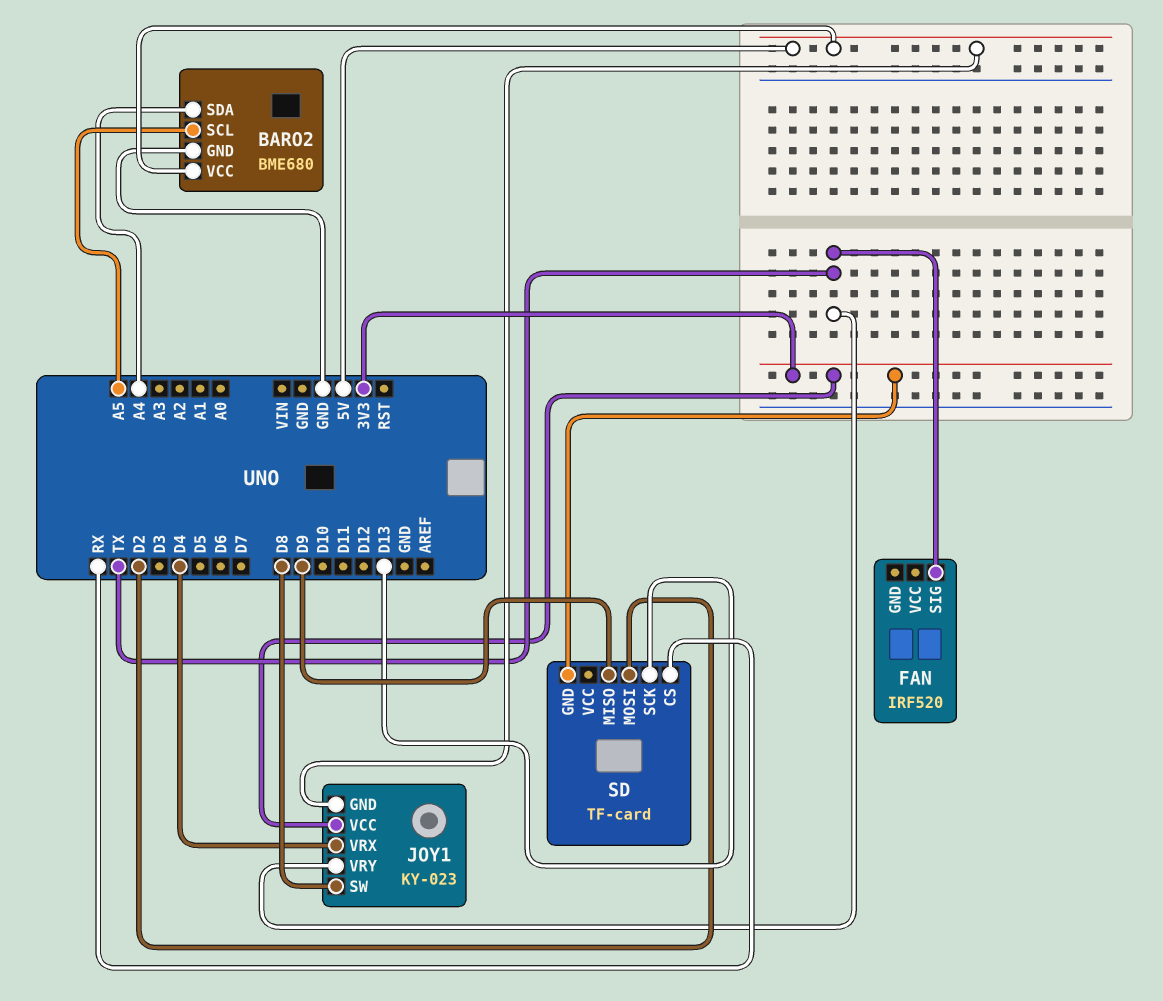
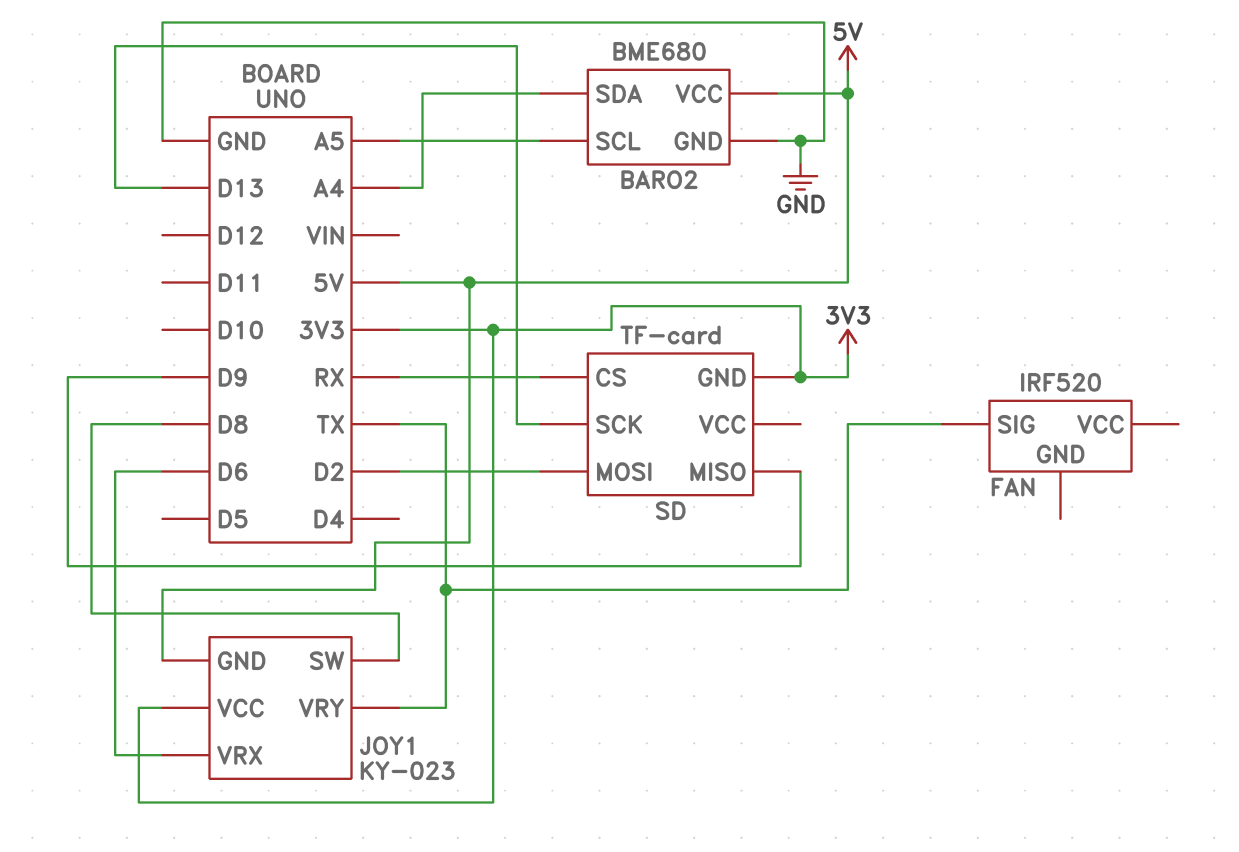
JOY1 pin VRX: D4 -> D6

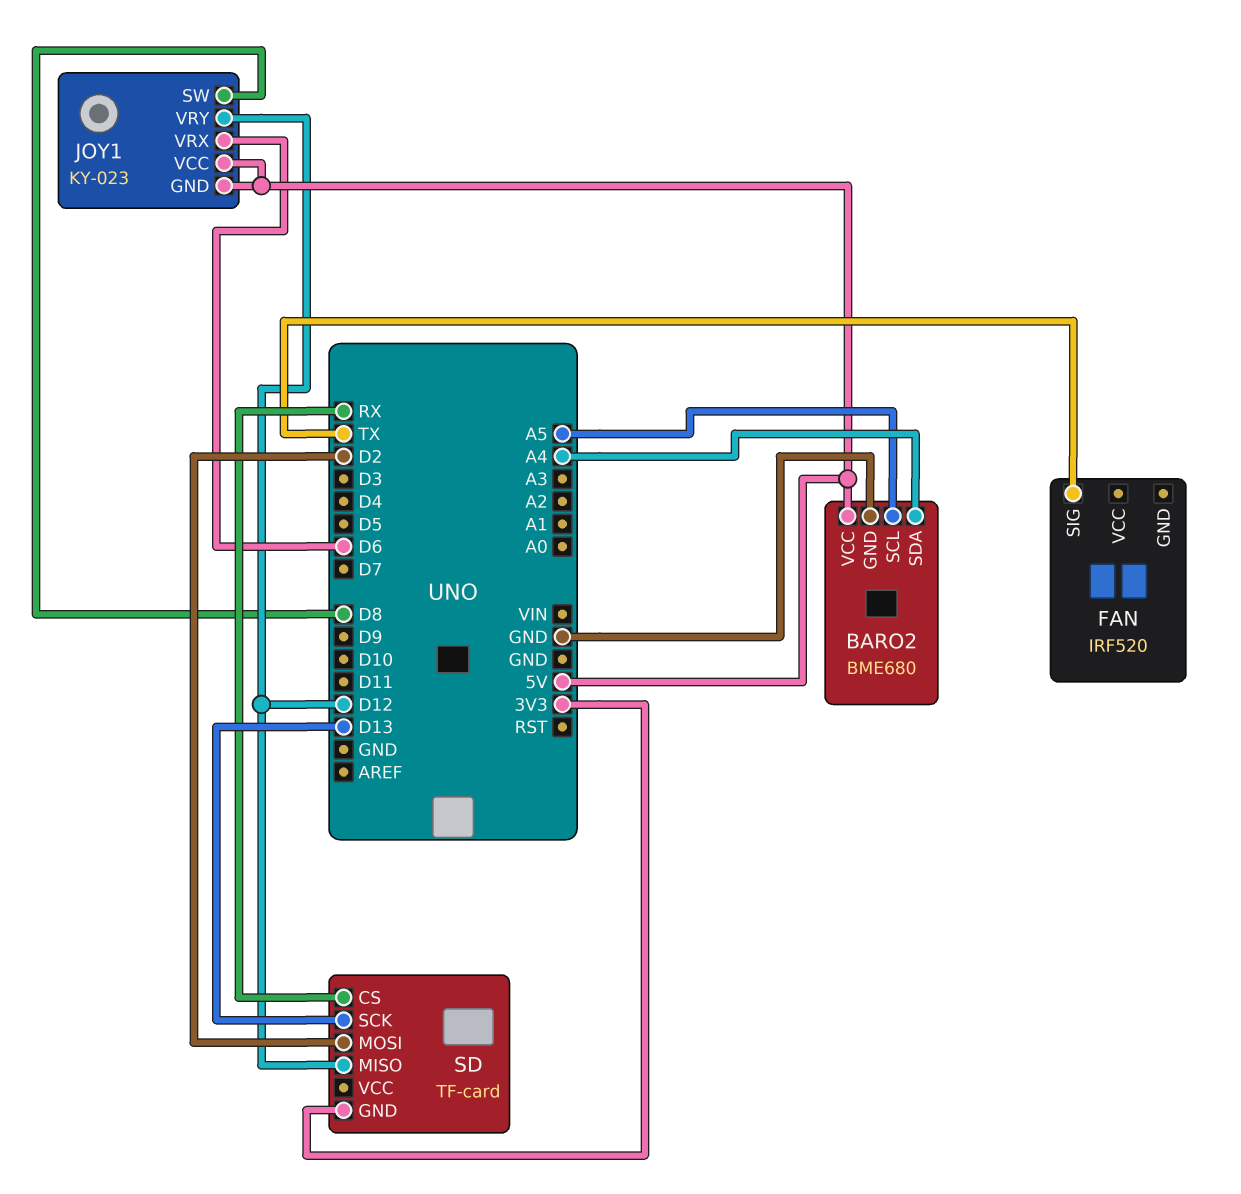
JOY1 pin VCC: 3V3 -> 5V
JOY1 pin VRY: TX -> D12
SD pin MISO: D9 -> D12

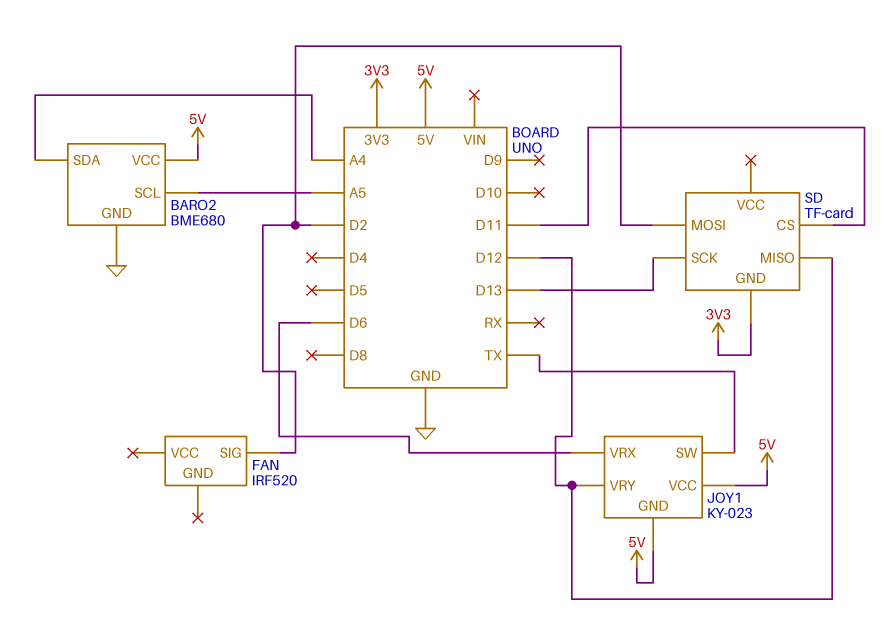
FAN pin SIG: TX -> D2
JOY1 pin SW: D8 -> TX
SD pin CS: RX -> D11

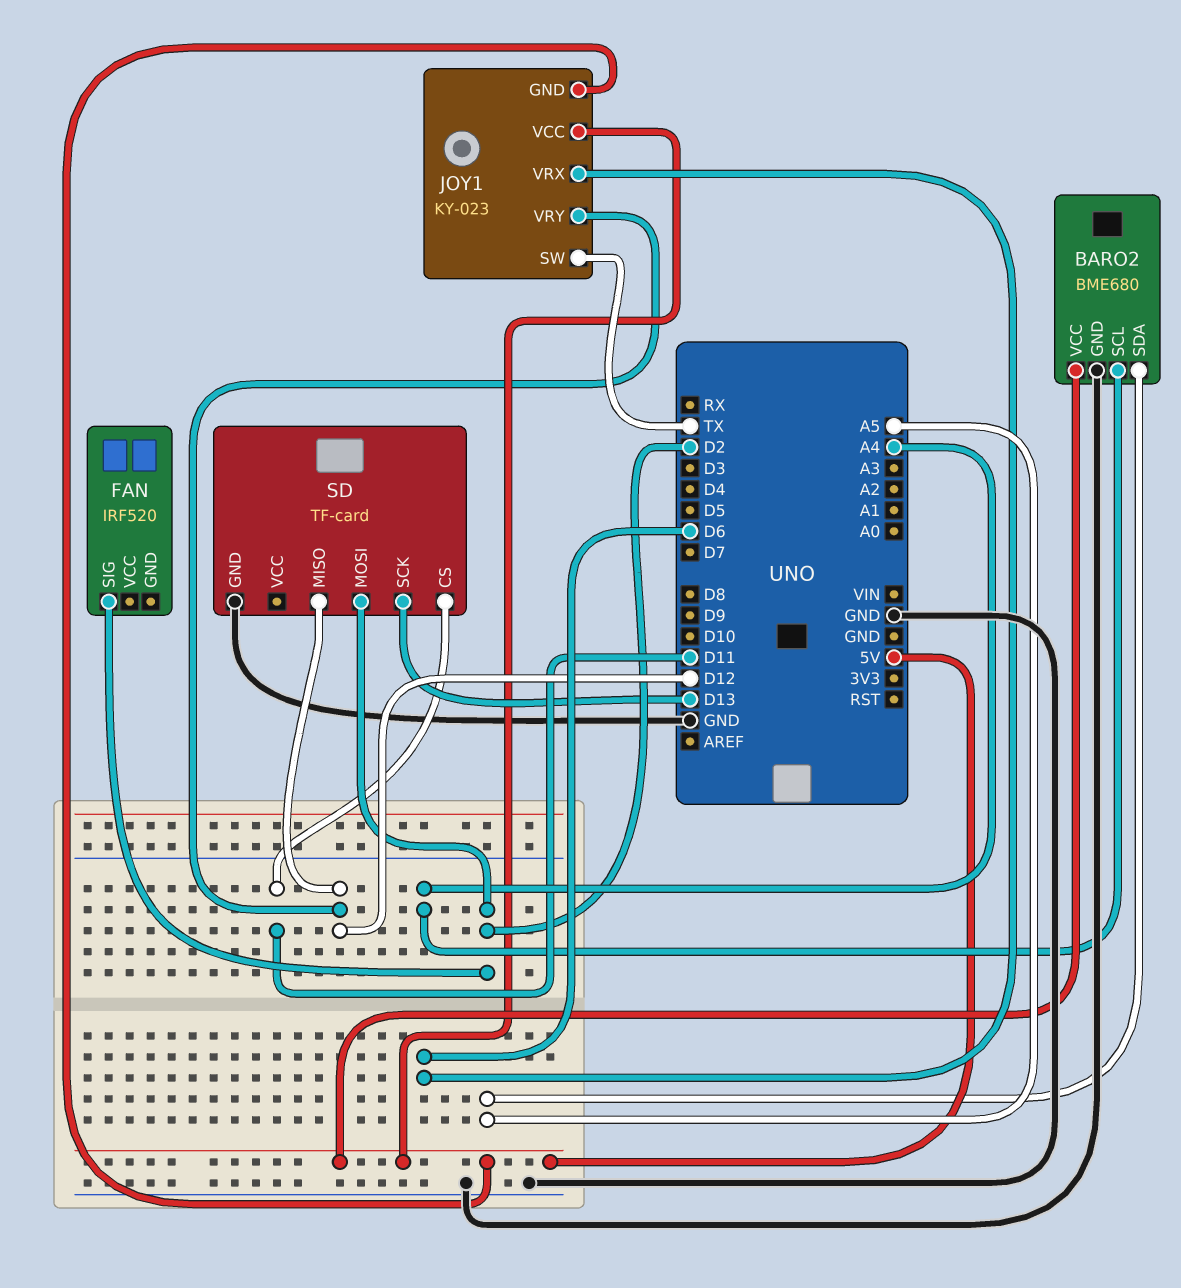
BARO2 pin SCL: A5 -> A4
BARO2 pin SDA: A4 -> A5
SD pin GND: 3V3 -> GND

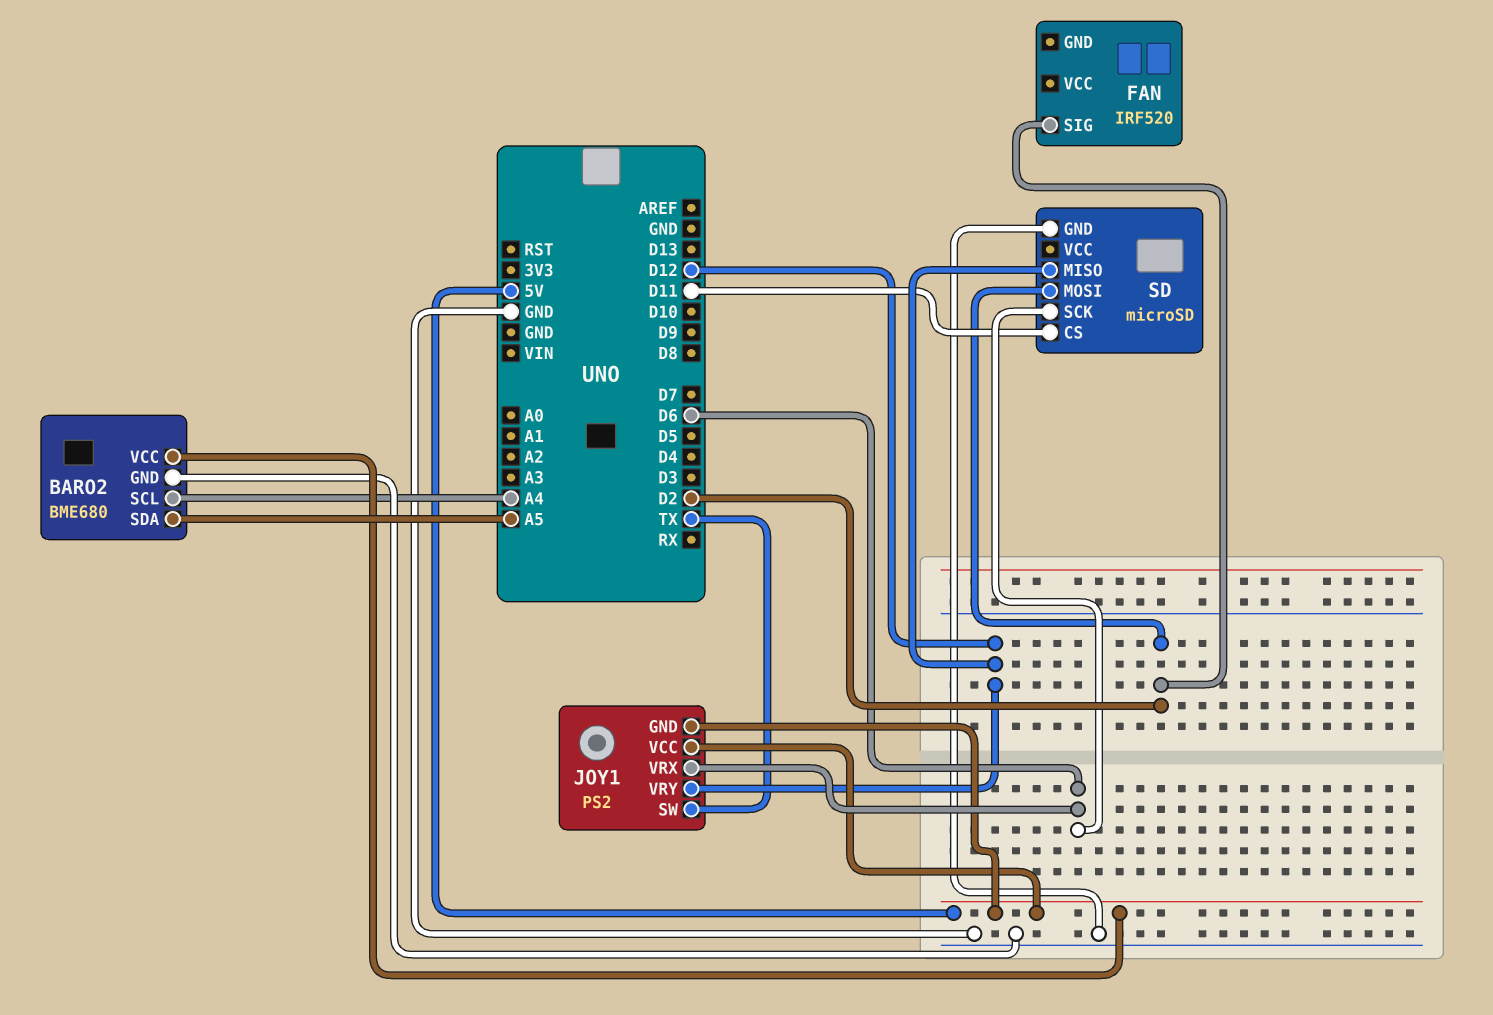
JOY1: KY-023 -> PS2
SD: TF-card -> microSD
SD pin SCK: D13 -> D6

